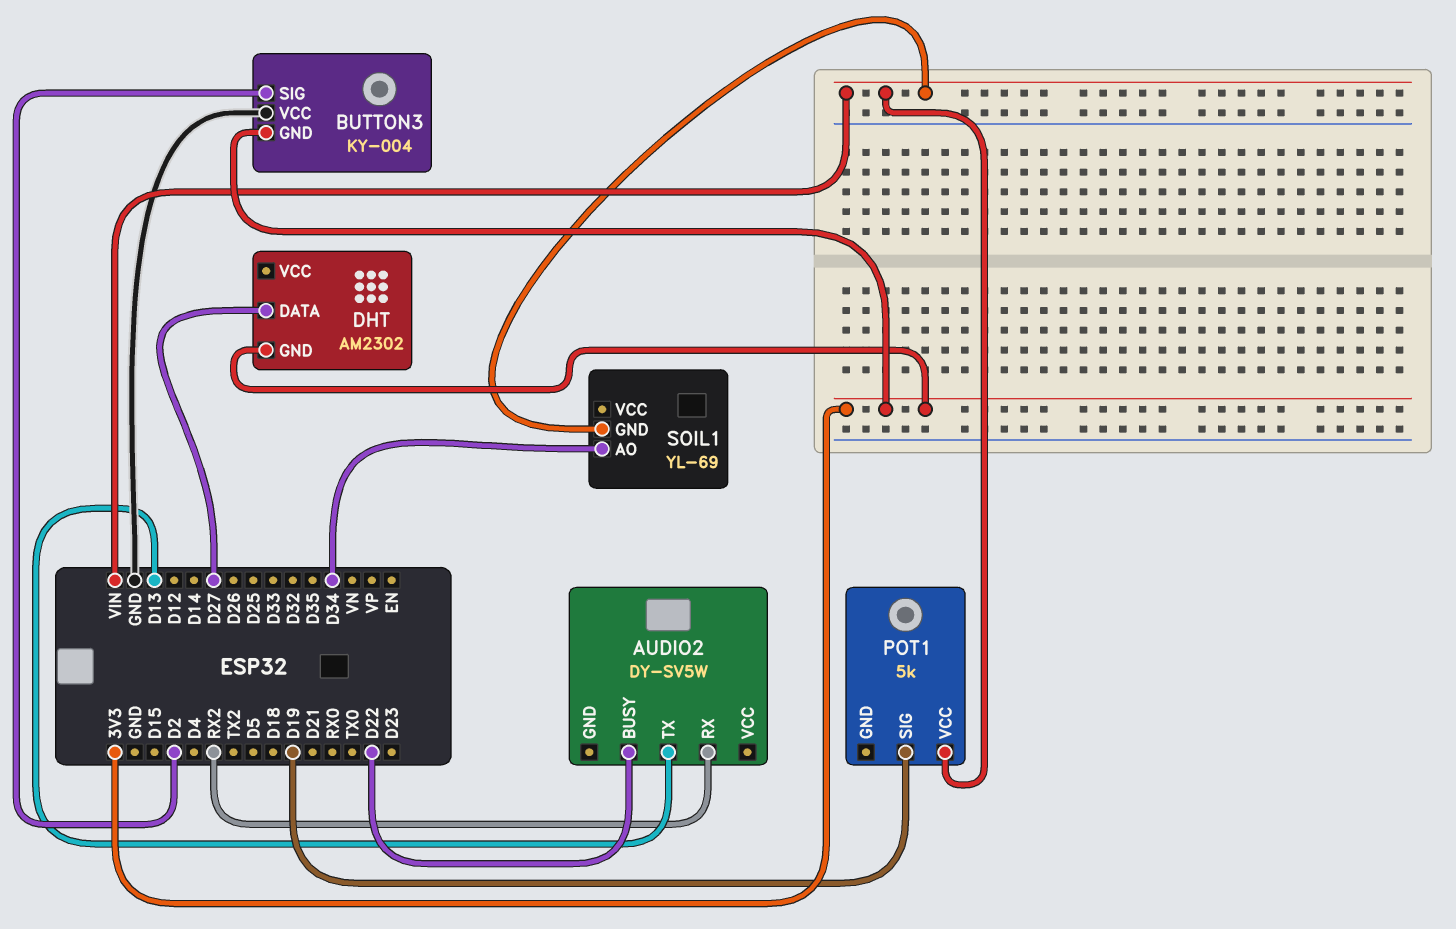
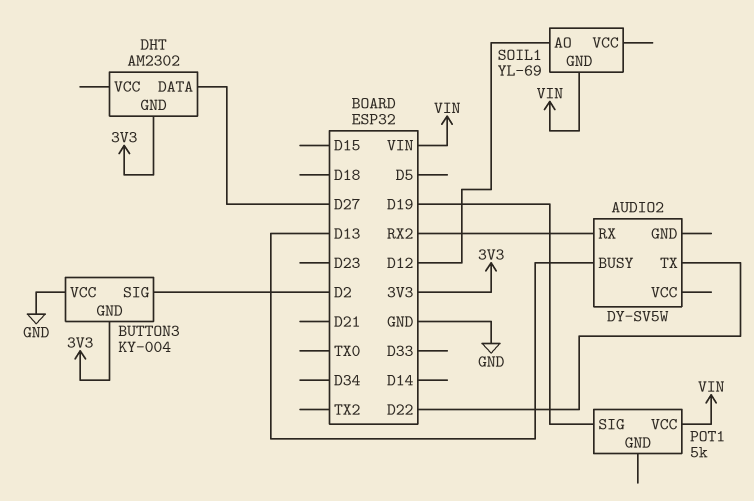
AUDIO2 pin BUSY: D22 -> D13
AUDIO2 pin TX: D13 -> D22
SOIL1 pin AO: D34 -> D12

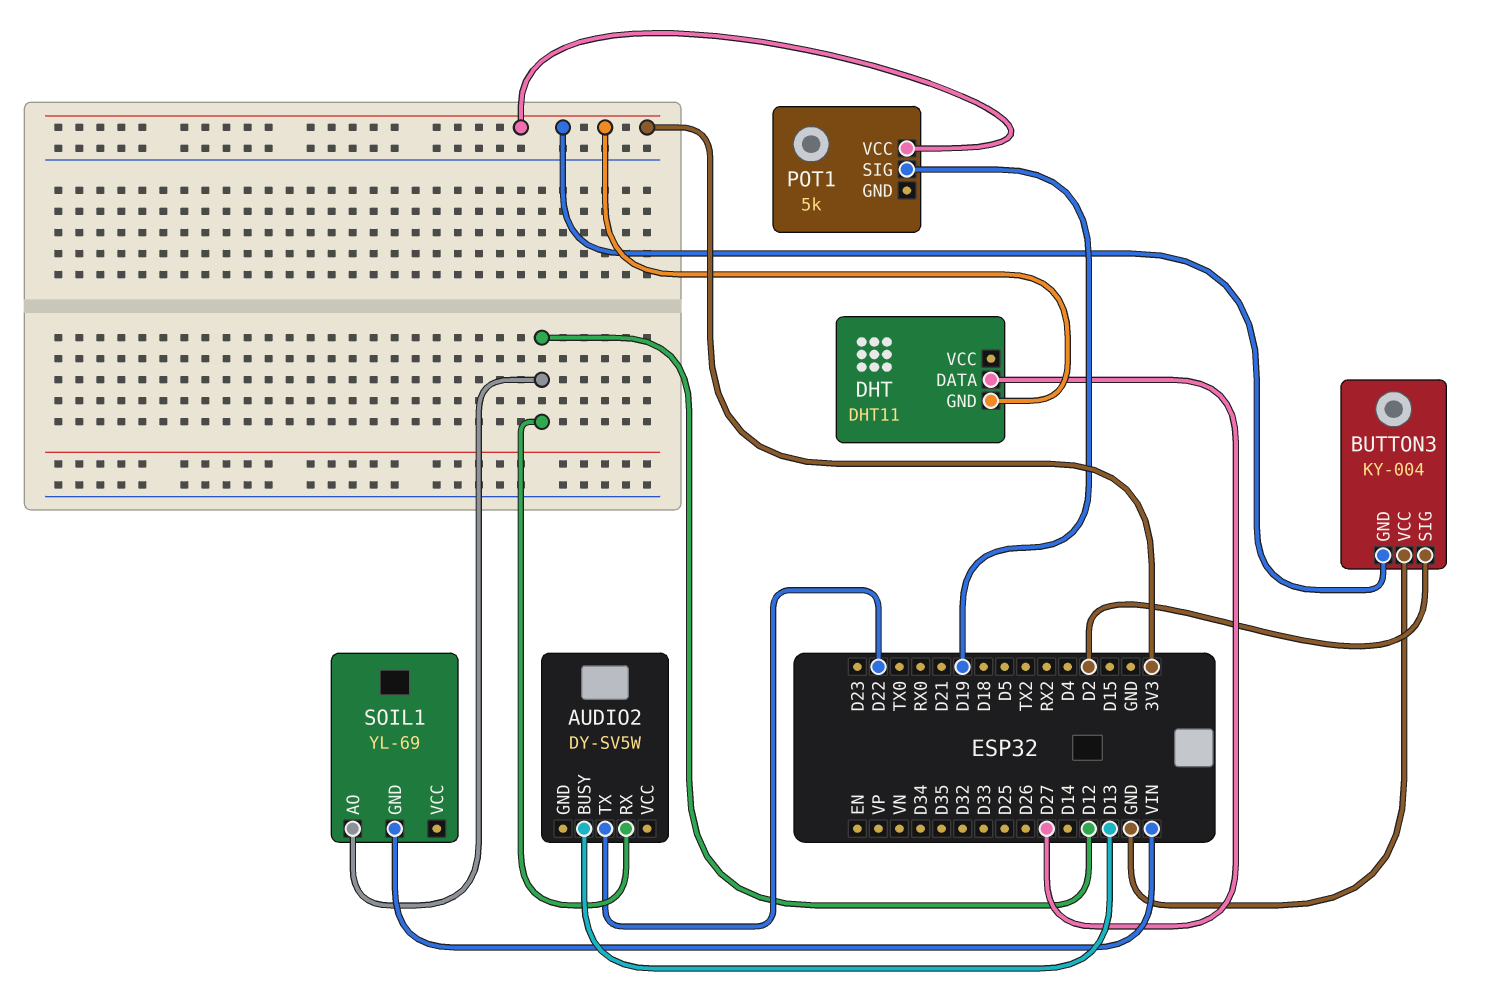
AUDIO2 pin RX: RX2 -> D12
DHT: AM2302 -> DHT11
POT1 pin VCC: VIN -> 3V3

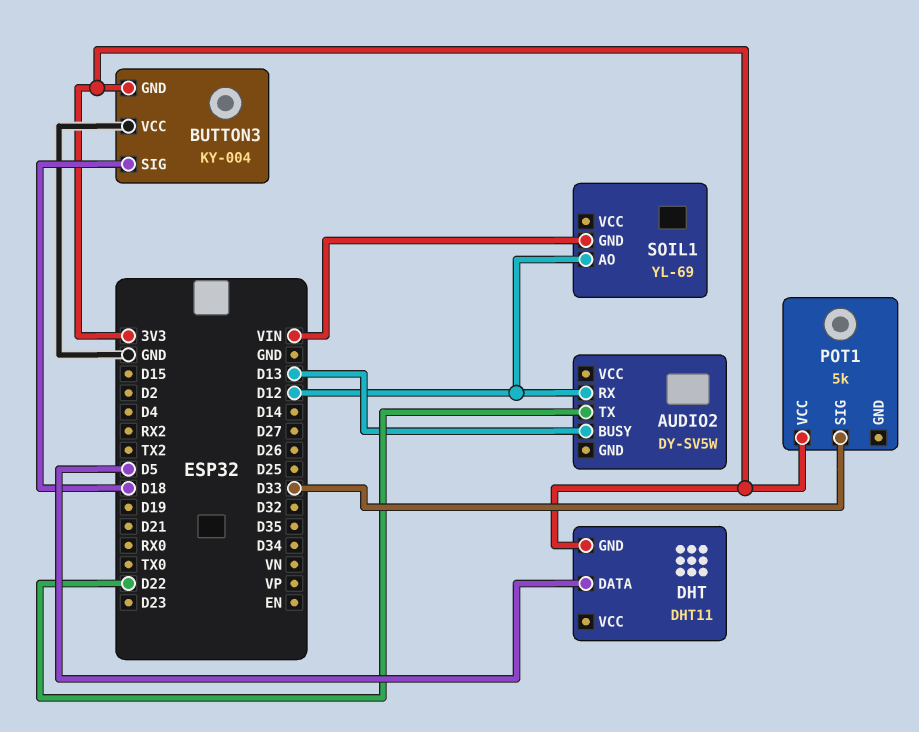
BUTTON3 pin SIG: D2 -> D18
DHT pin DATA: D27 -> D5
POT1 pin SIG: D19 -> D33

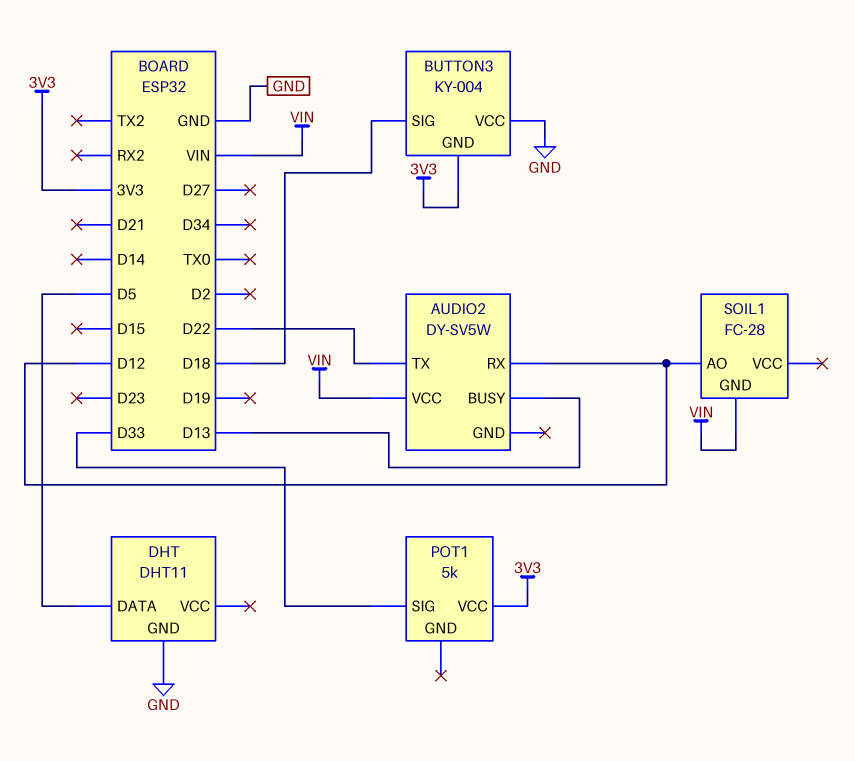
AUDIO2 pin VCC: none -> VIN
DHT pin GND: 3V3 -> GND
SOIL1: YL-69 -> FC-28

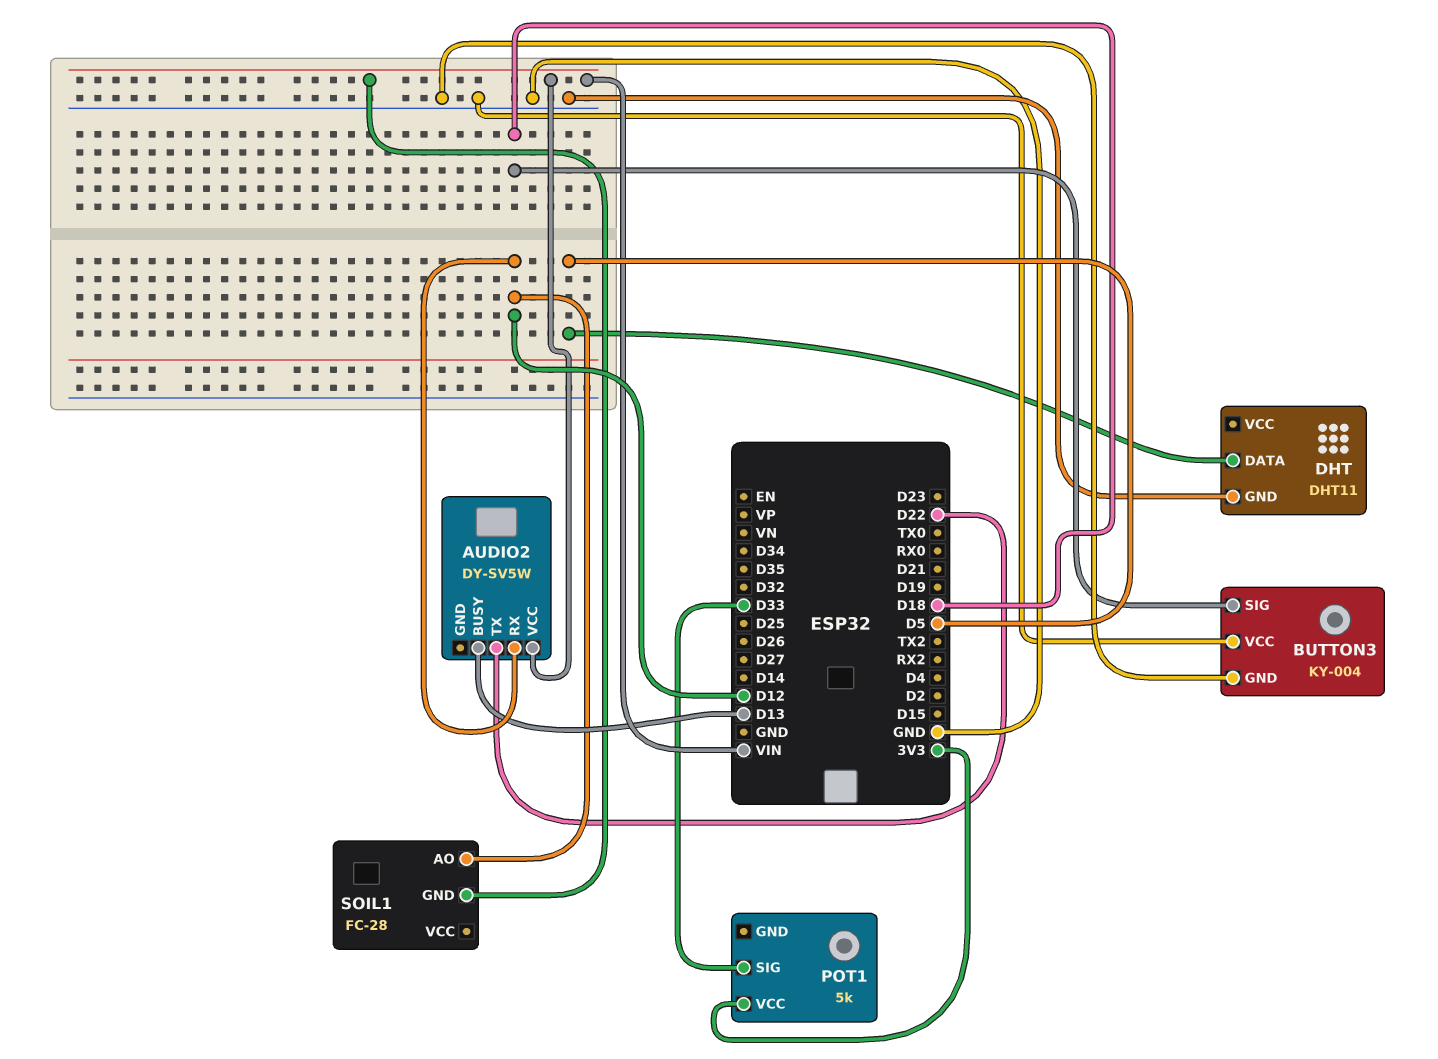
BUTTON3 pin GND: 3V3 -> GND

